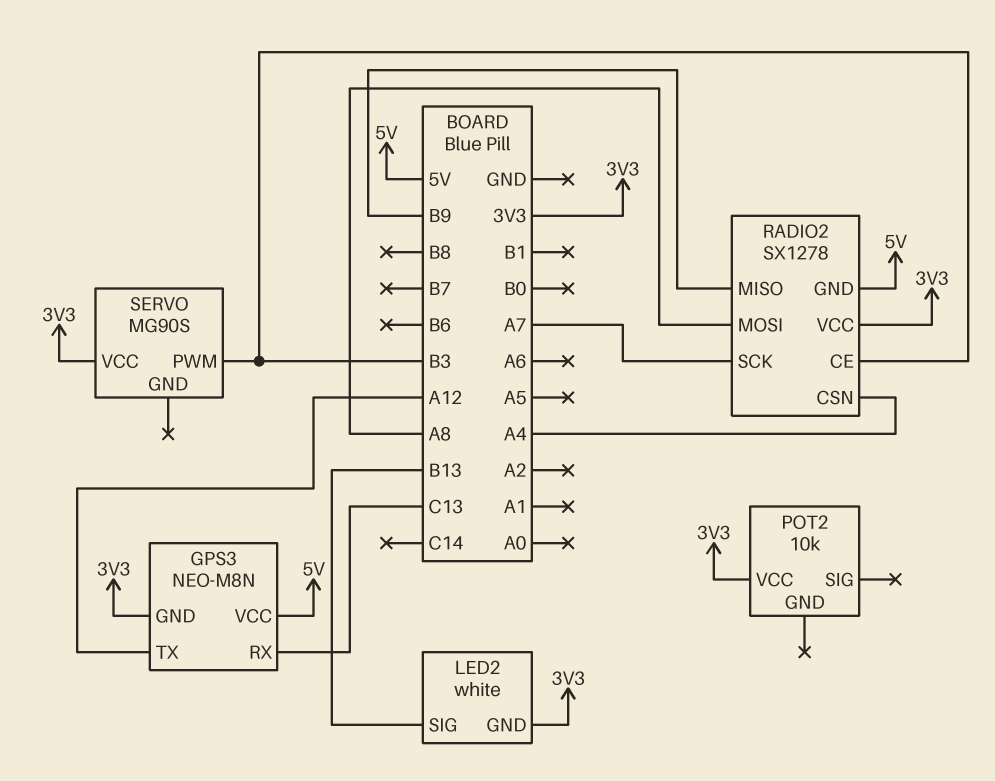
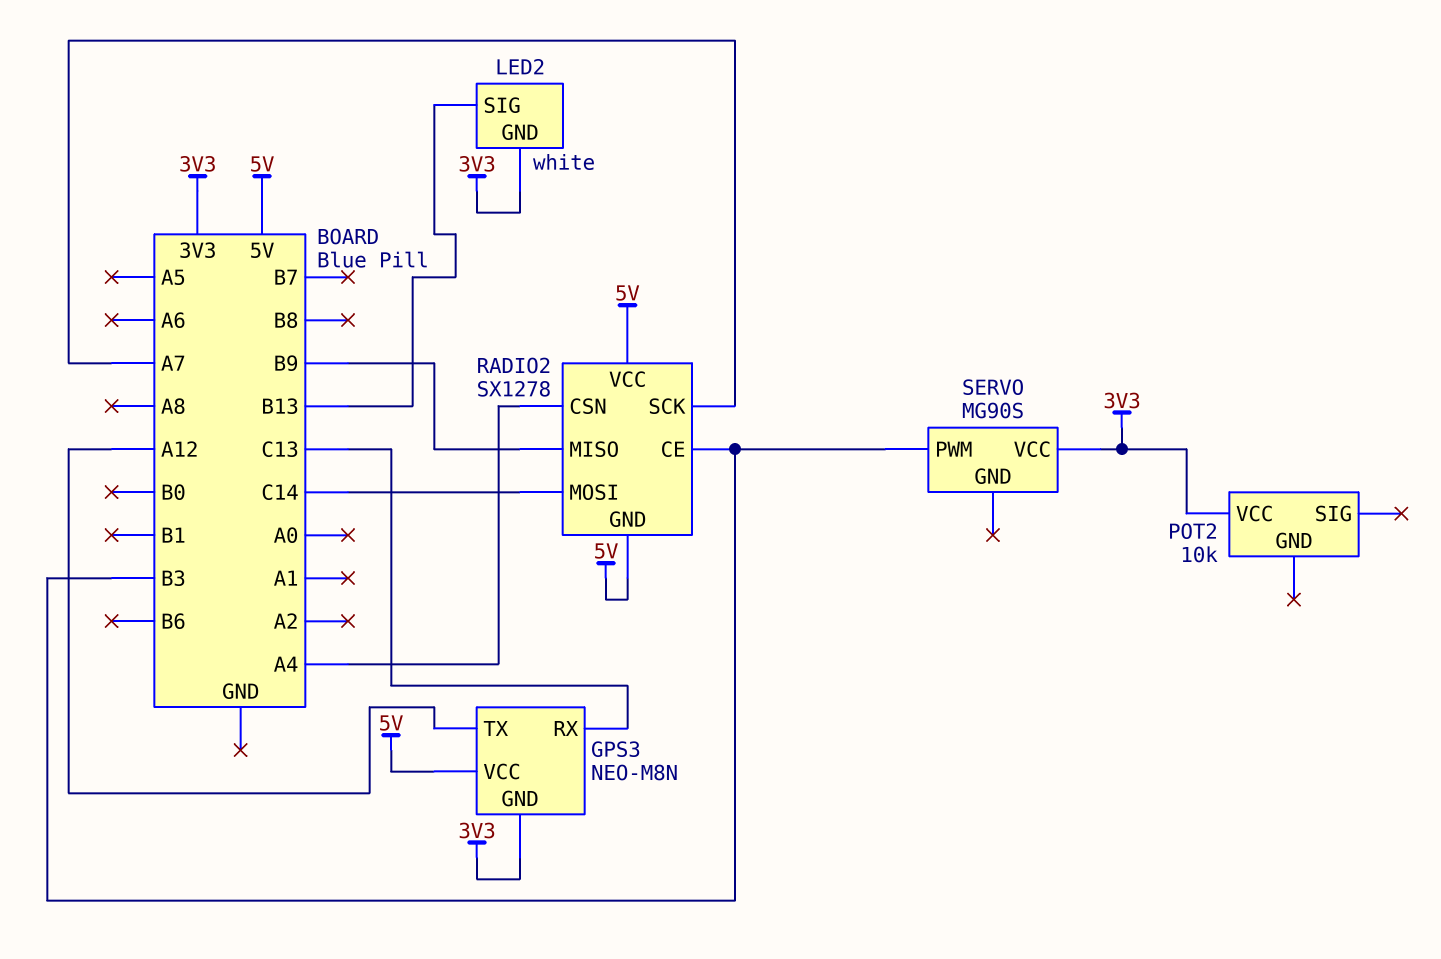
RADIO2 pin MOSI: A8 -> C14
RADIO2 pin VCC: 3V3 -> 5V

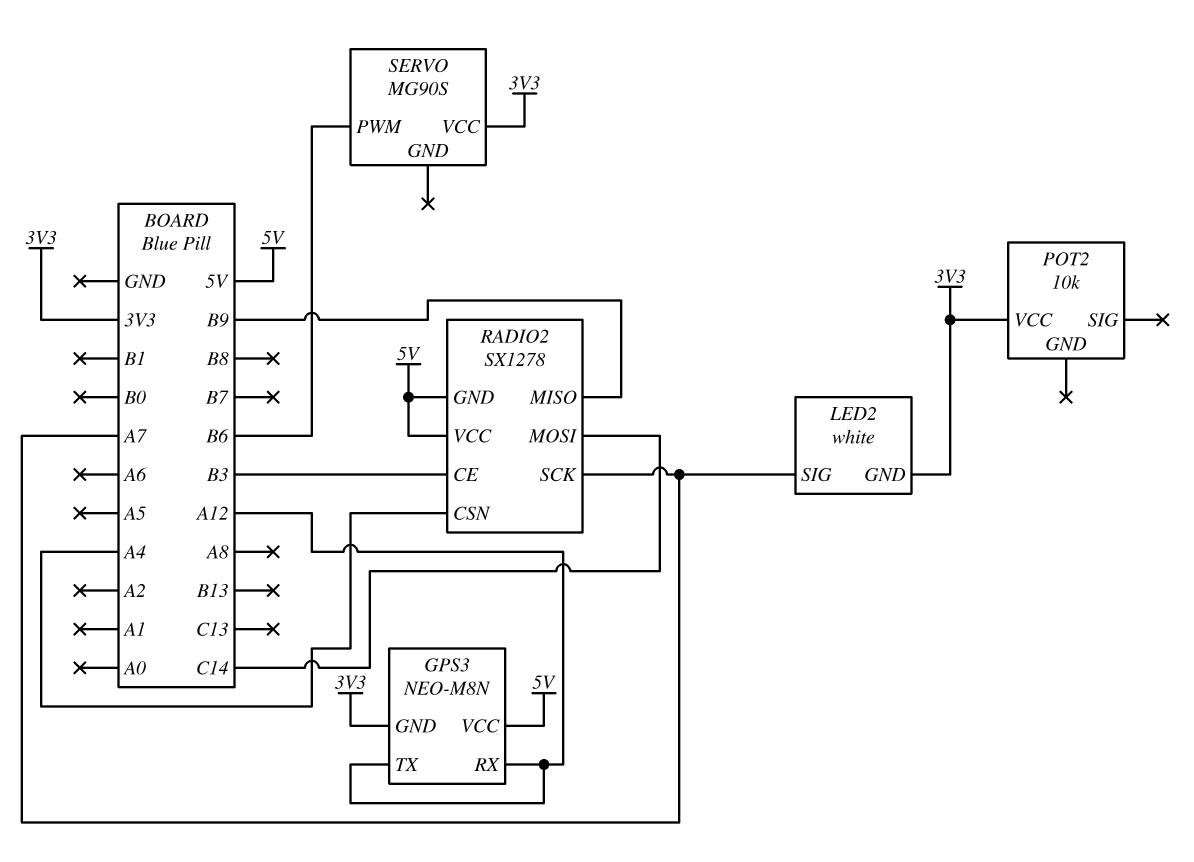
GPS3 pin RX: C13 -> A12
LED2 pin SIG: B13 -> A7
SERVO pin PWM: B3 -> B6

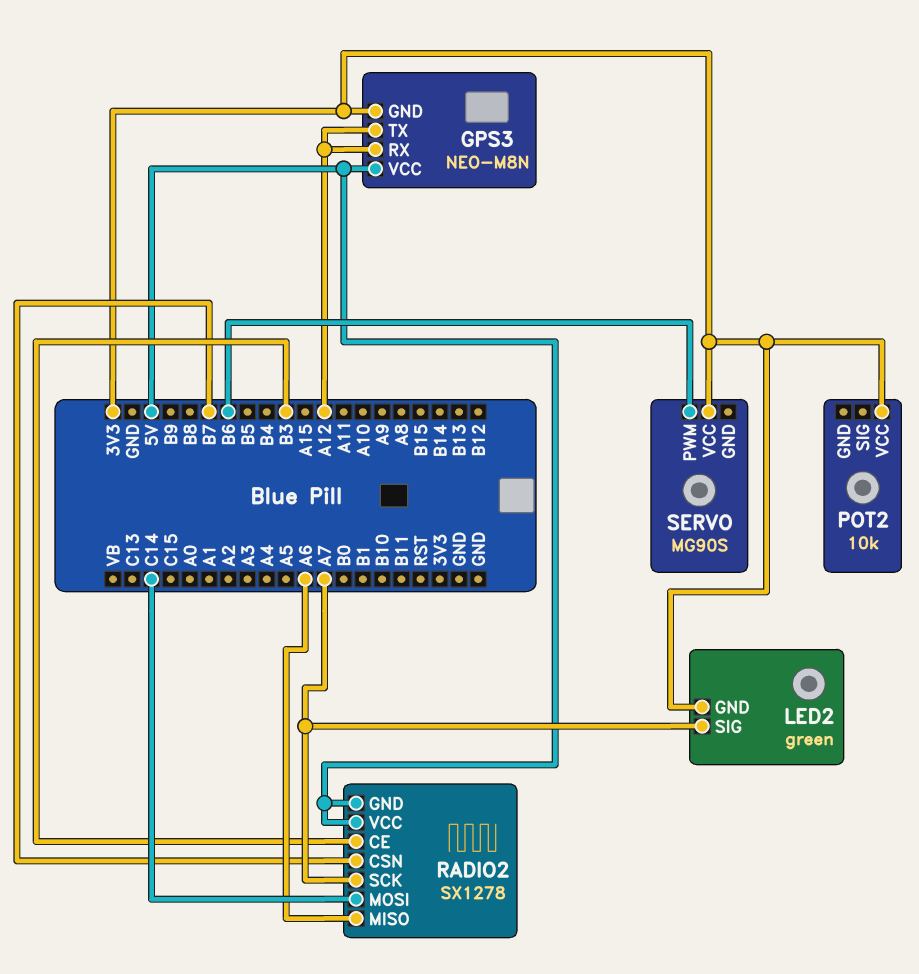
LED2: white -> green
RADIO2 pin CSN: A4 -> B7
RADIO2 pin MISO: B9 -> A6

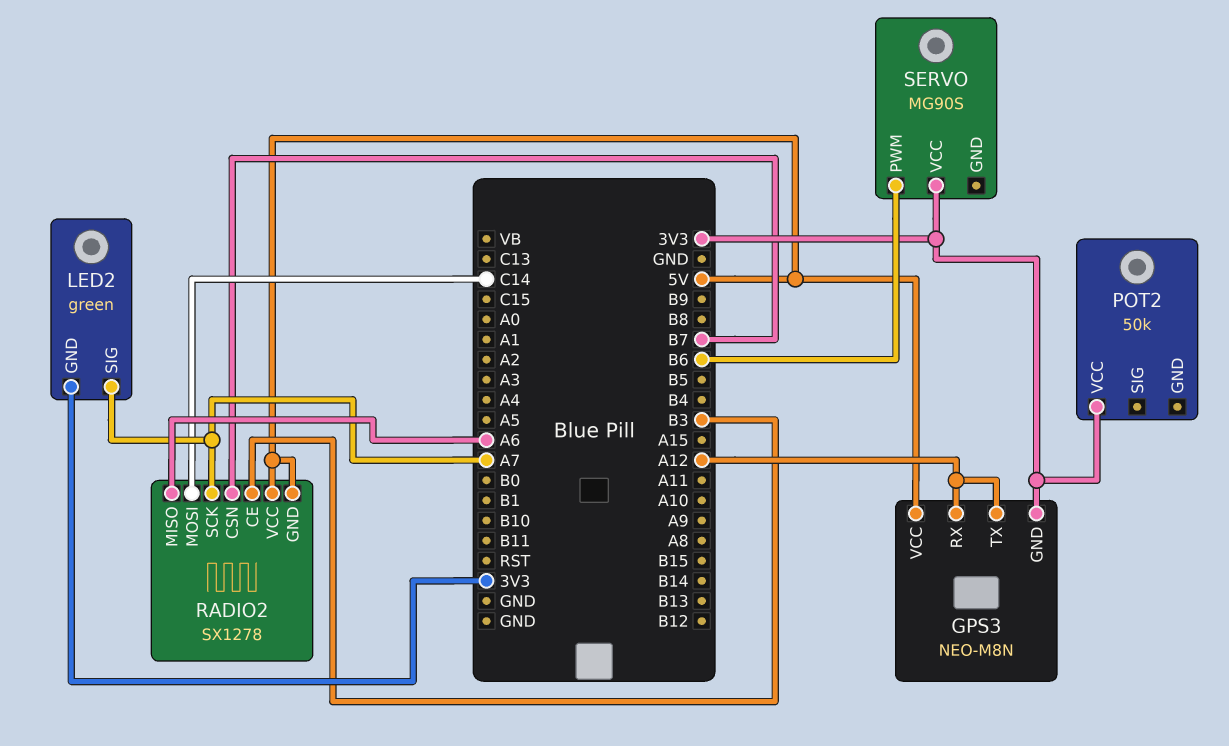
POT2: 10k -> 50k

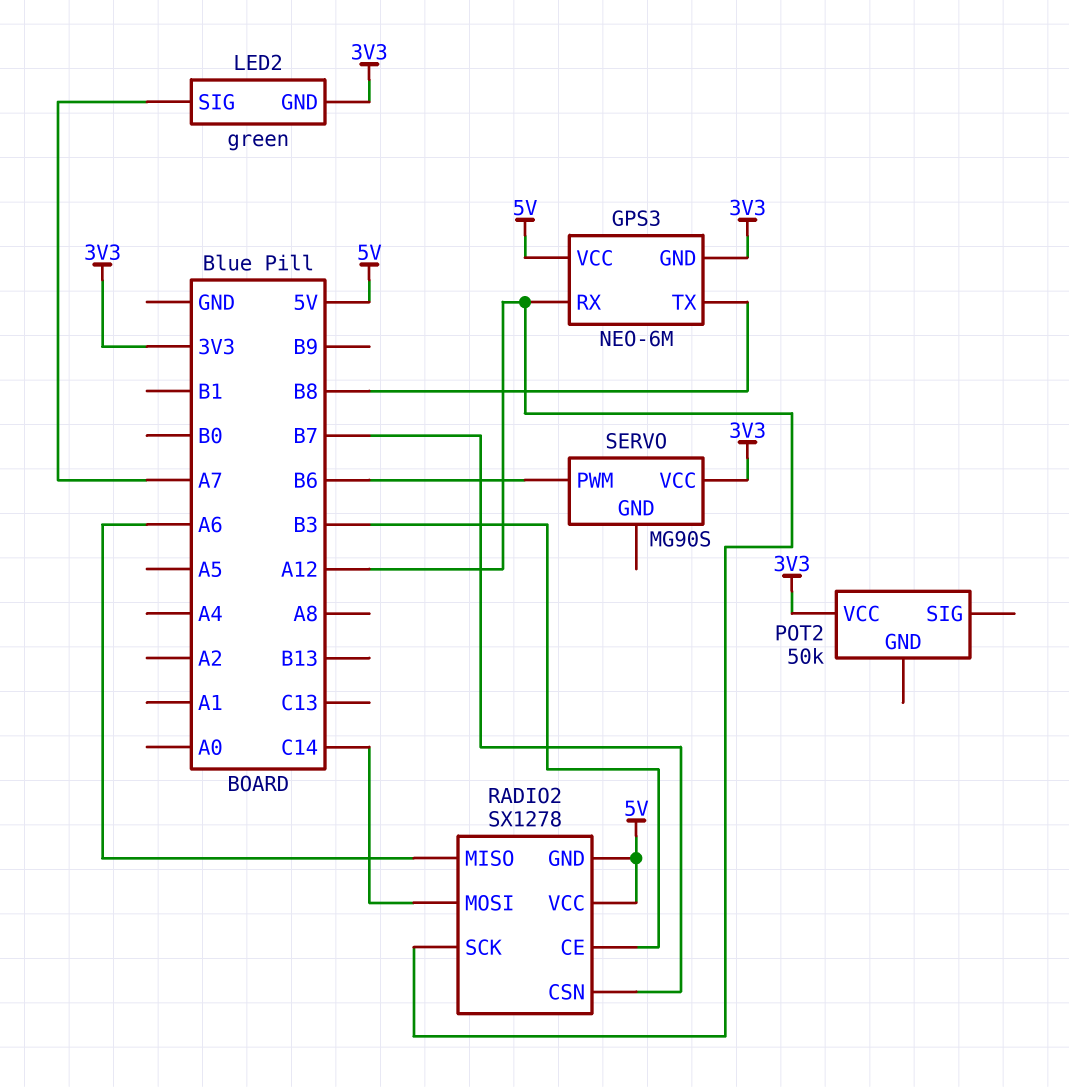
GPS3: NEO-M8N -> NEO-6M
GPS3 pin TX: A12 -> B8
RADIO2 pin SCK: A7 -> A12

